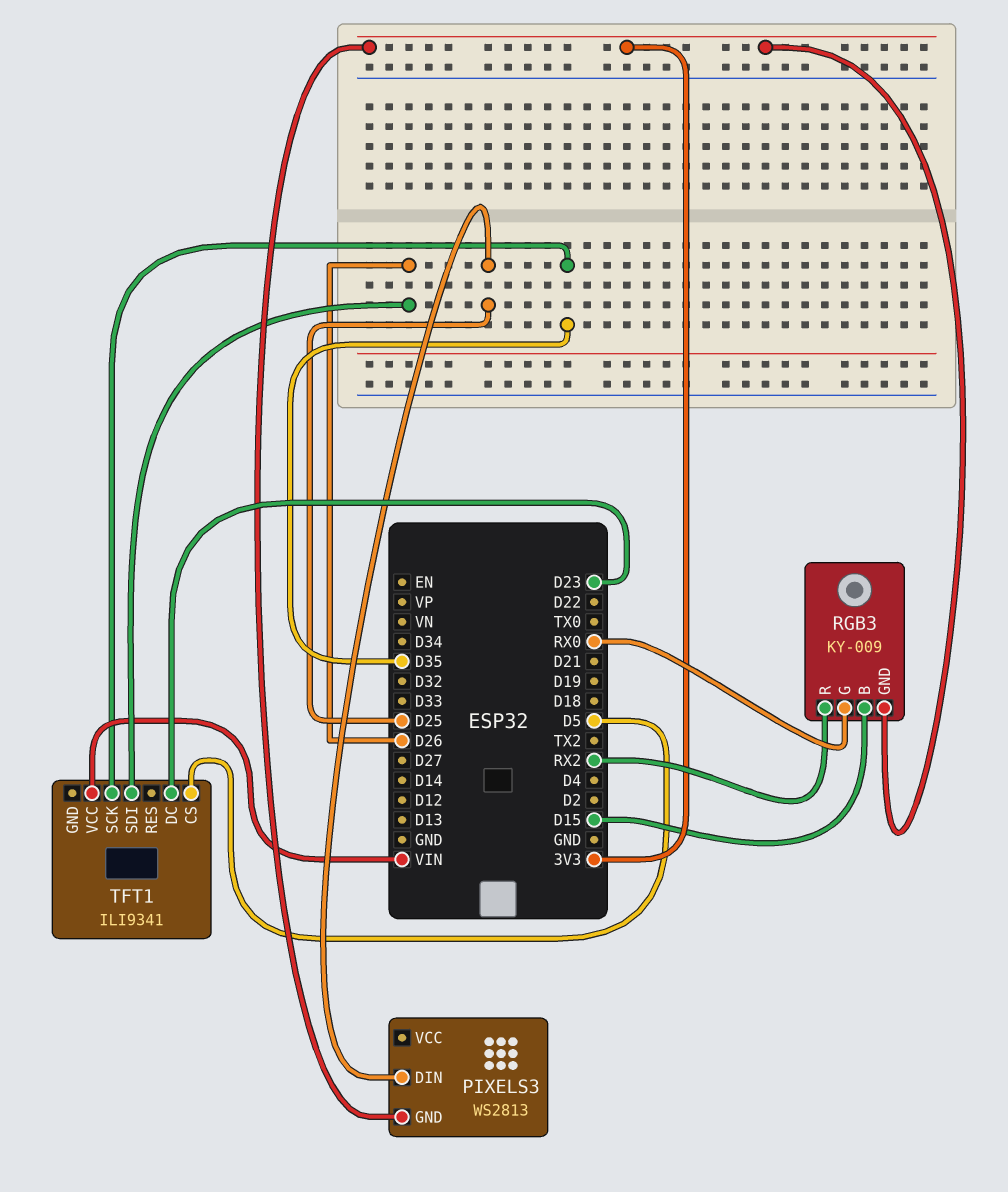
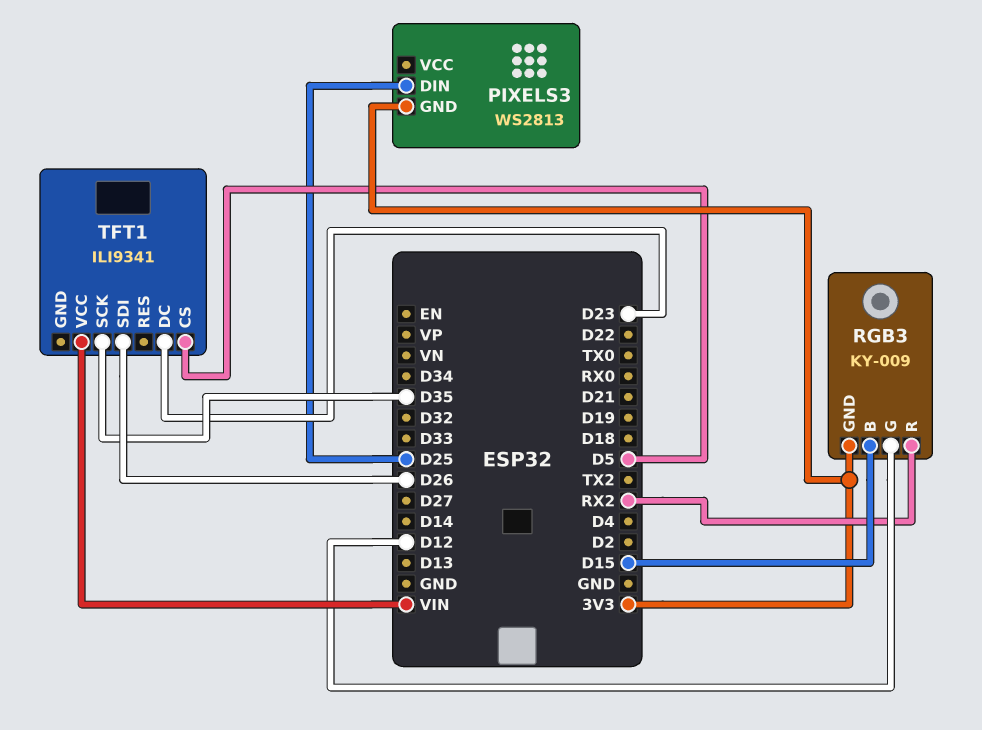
RGB3 pin G: RX0 -> D12

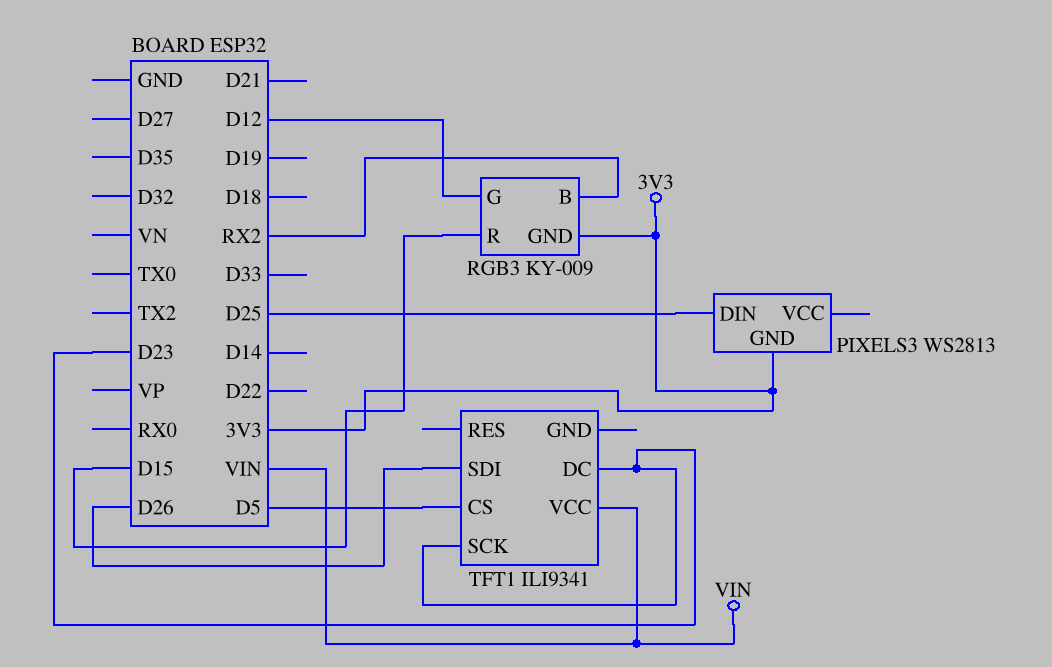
RGB3 pin B: D15 -> RX2
RGB3 pin R: RX2 -> D15
TFT1 pin SCK: D35 -> D23

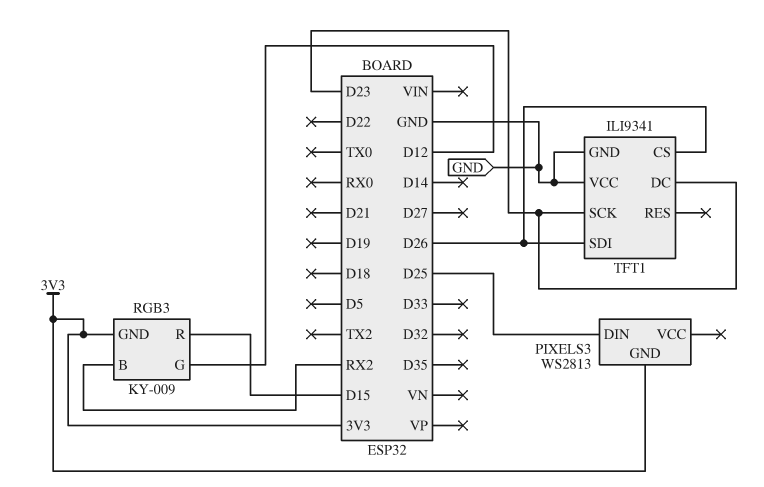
TFT1 pin CS: D5 -> D26
TFT1 pin GND: none -> GND
TFT1 pin VCC: VIN -> GND

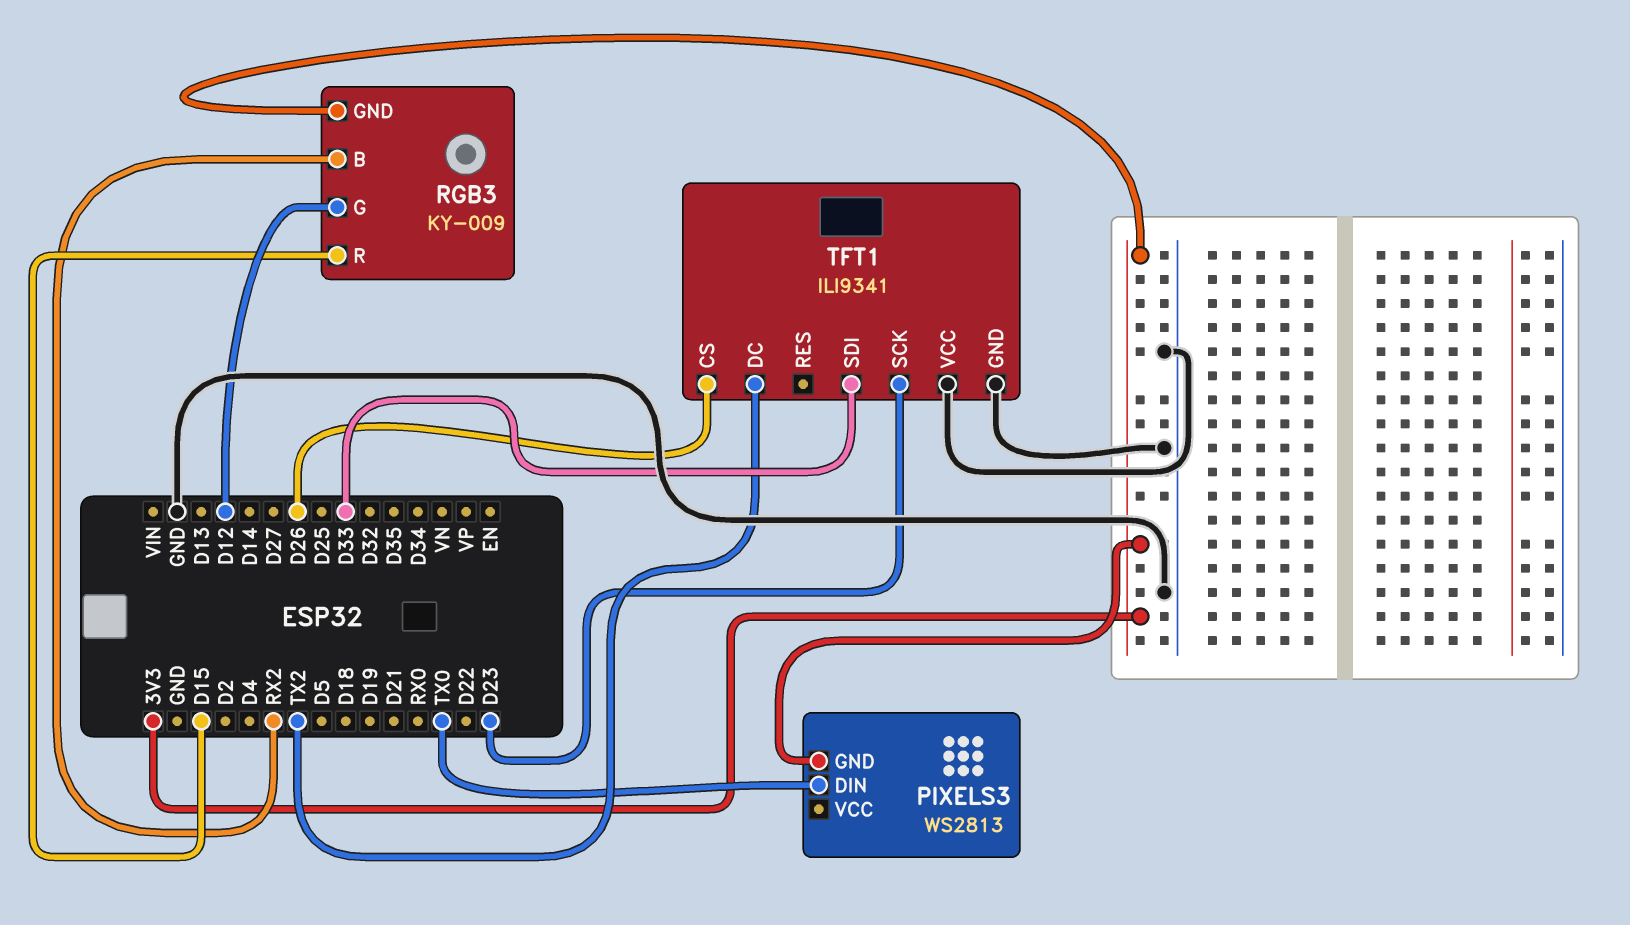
PIXELS3 pin DIN: D25 -> TX0
TFT1 pin DC: D23 -> TX2
TFT1 pin SDI: D26 -> D33

